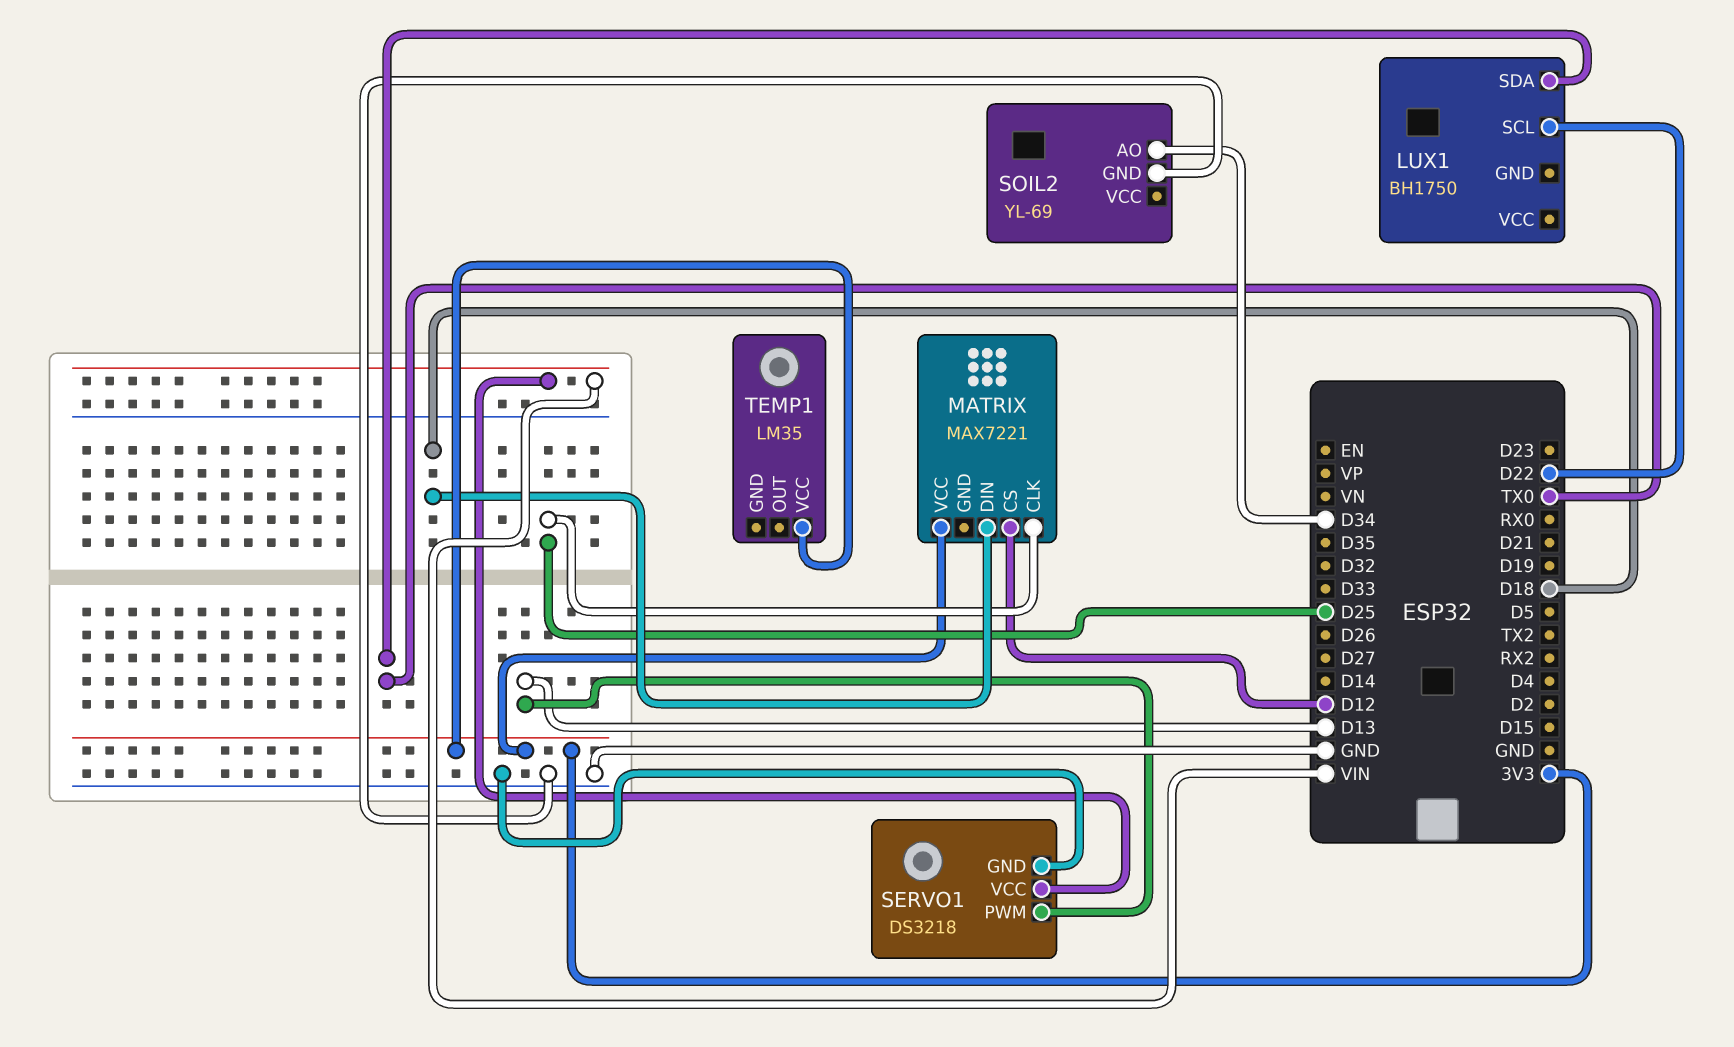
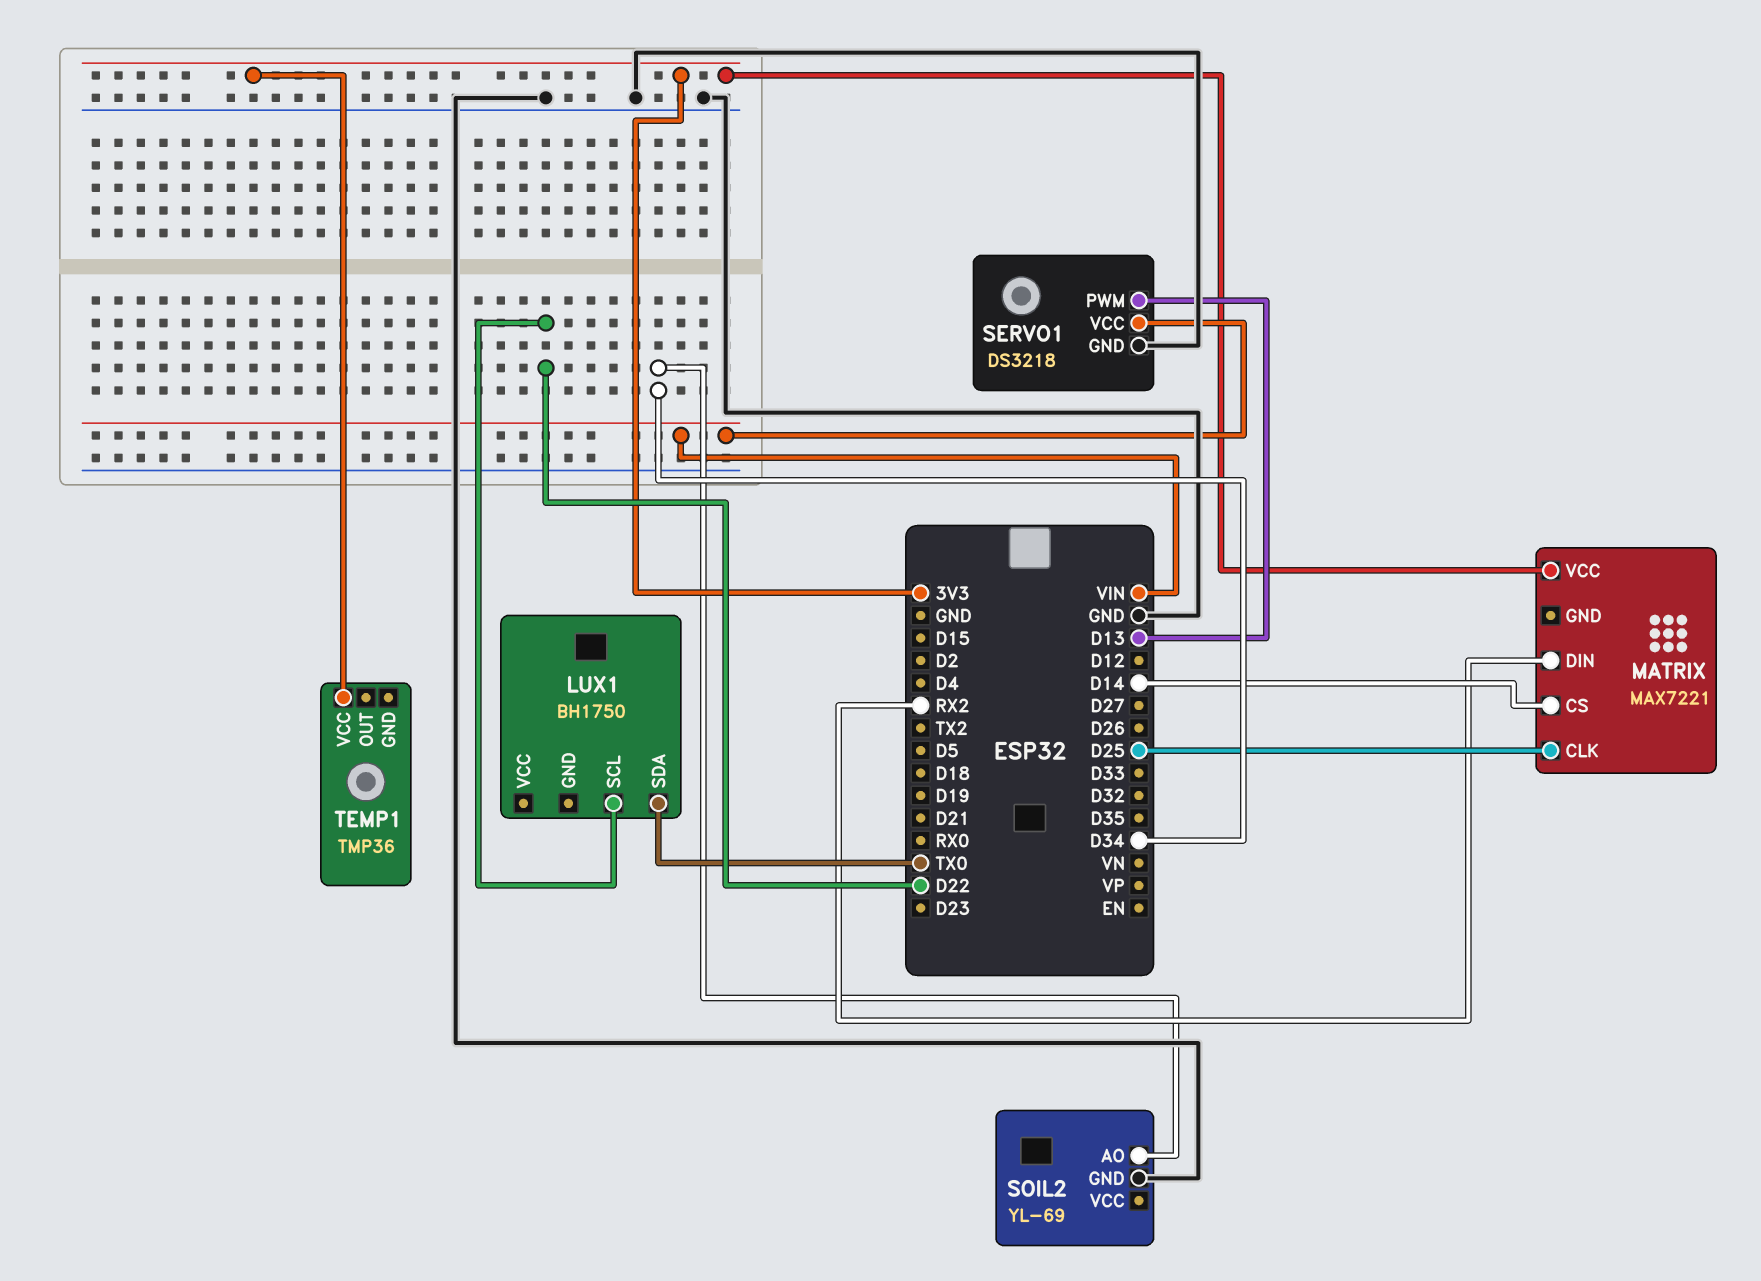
MATRIX pin CS: D12 -> D14
MATRIX pin DIN: D18 -> RX2
TEMP1: LM35 -> TMP36

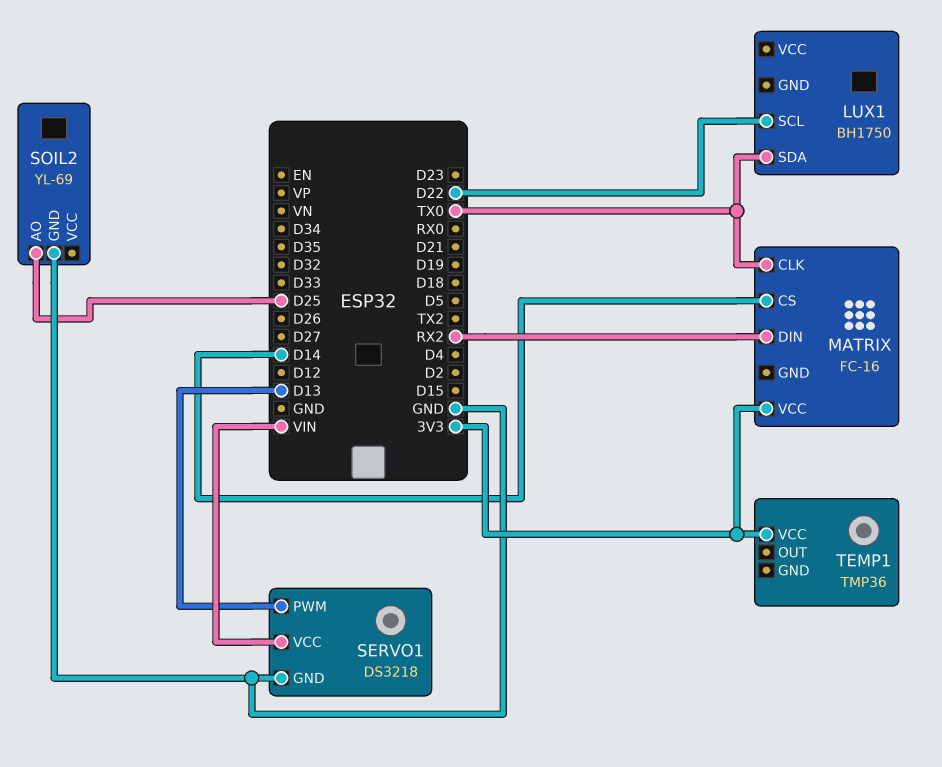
MATRIX: MAX7221 -> FC-16
MATRIX pin CLK: D25 -> TX0
SOIL2 pin AO: D34 -> D25

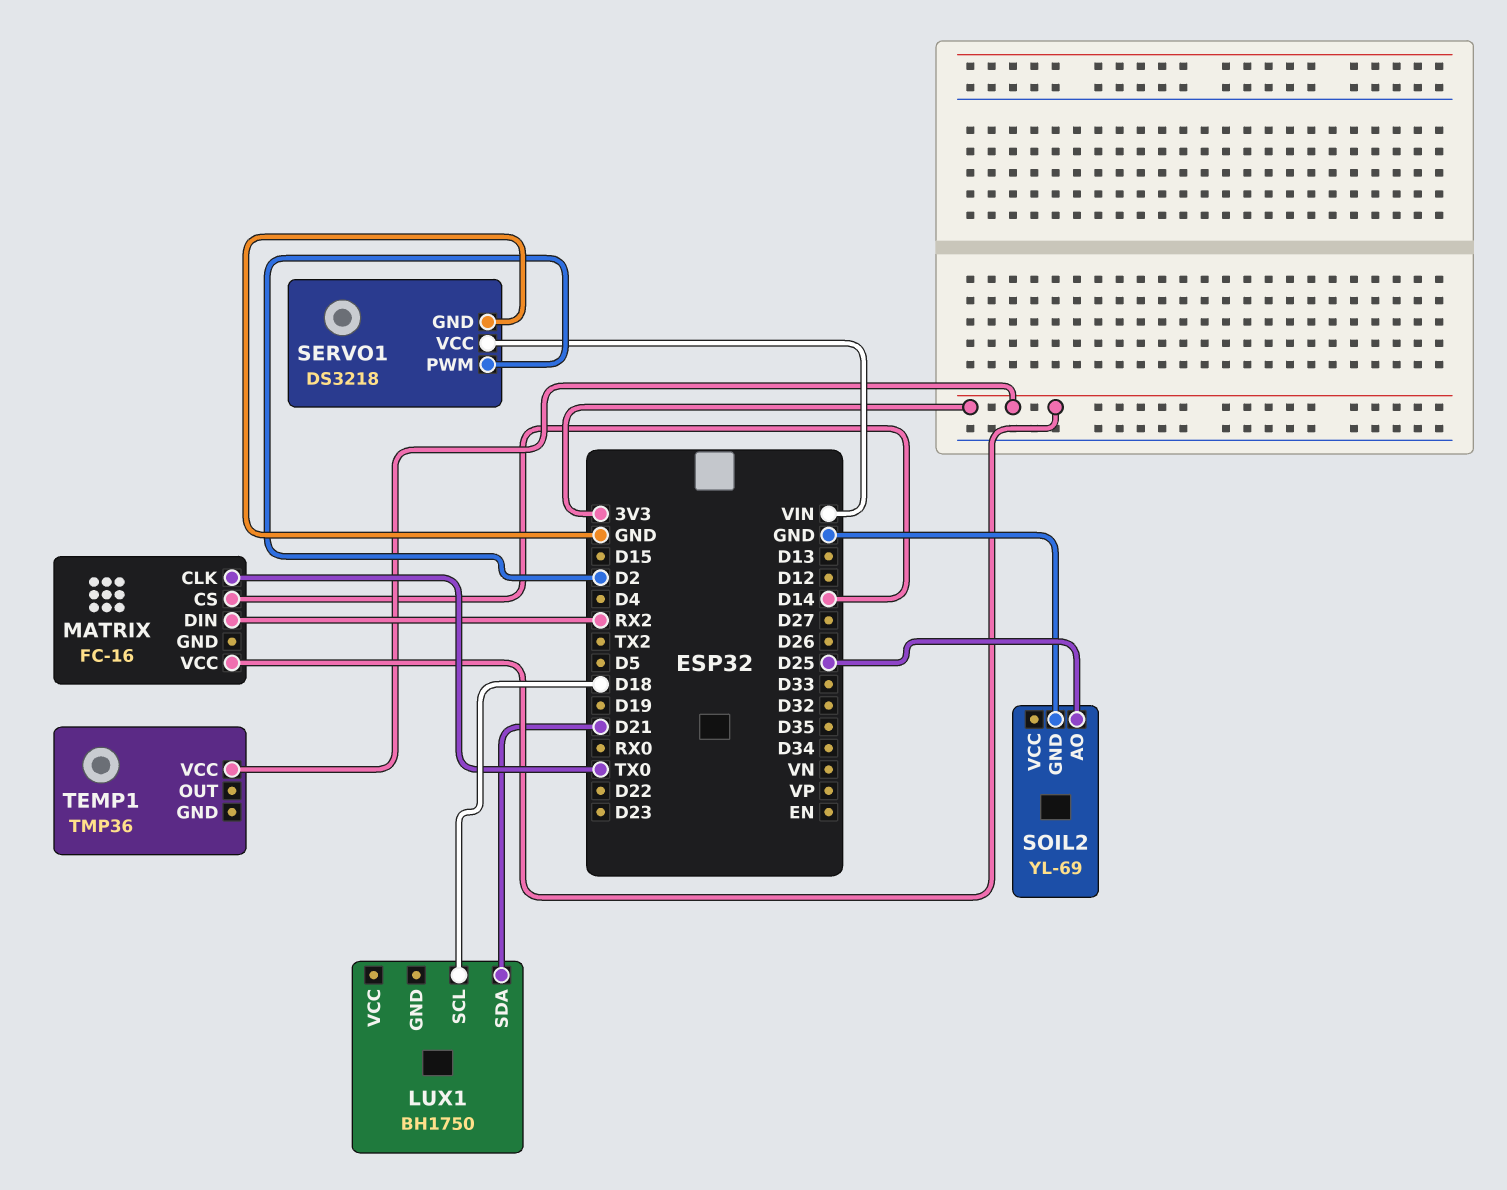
LUX1 pin SCL: D22 -> D18
LUX1 pin SDA: TX0 -> D21
SERVO1 pin PWM: D13 -> D2

